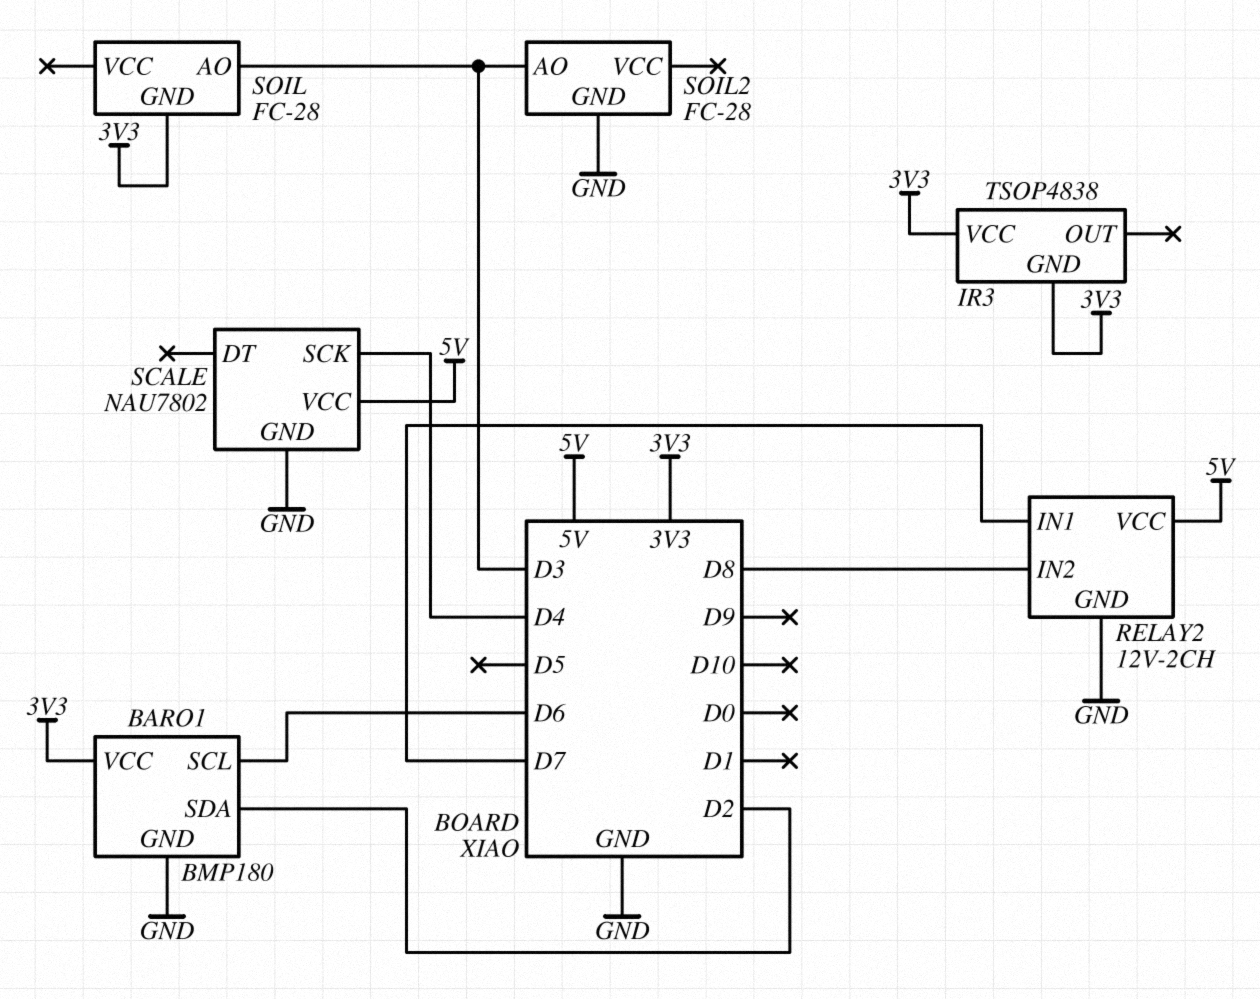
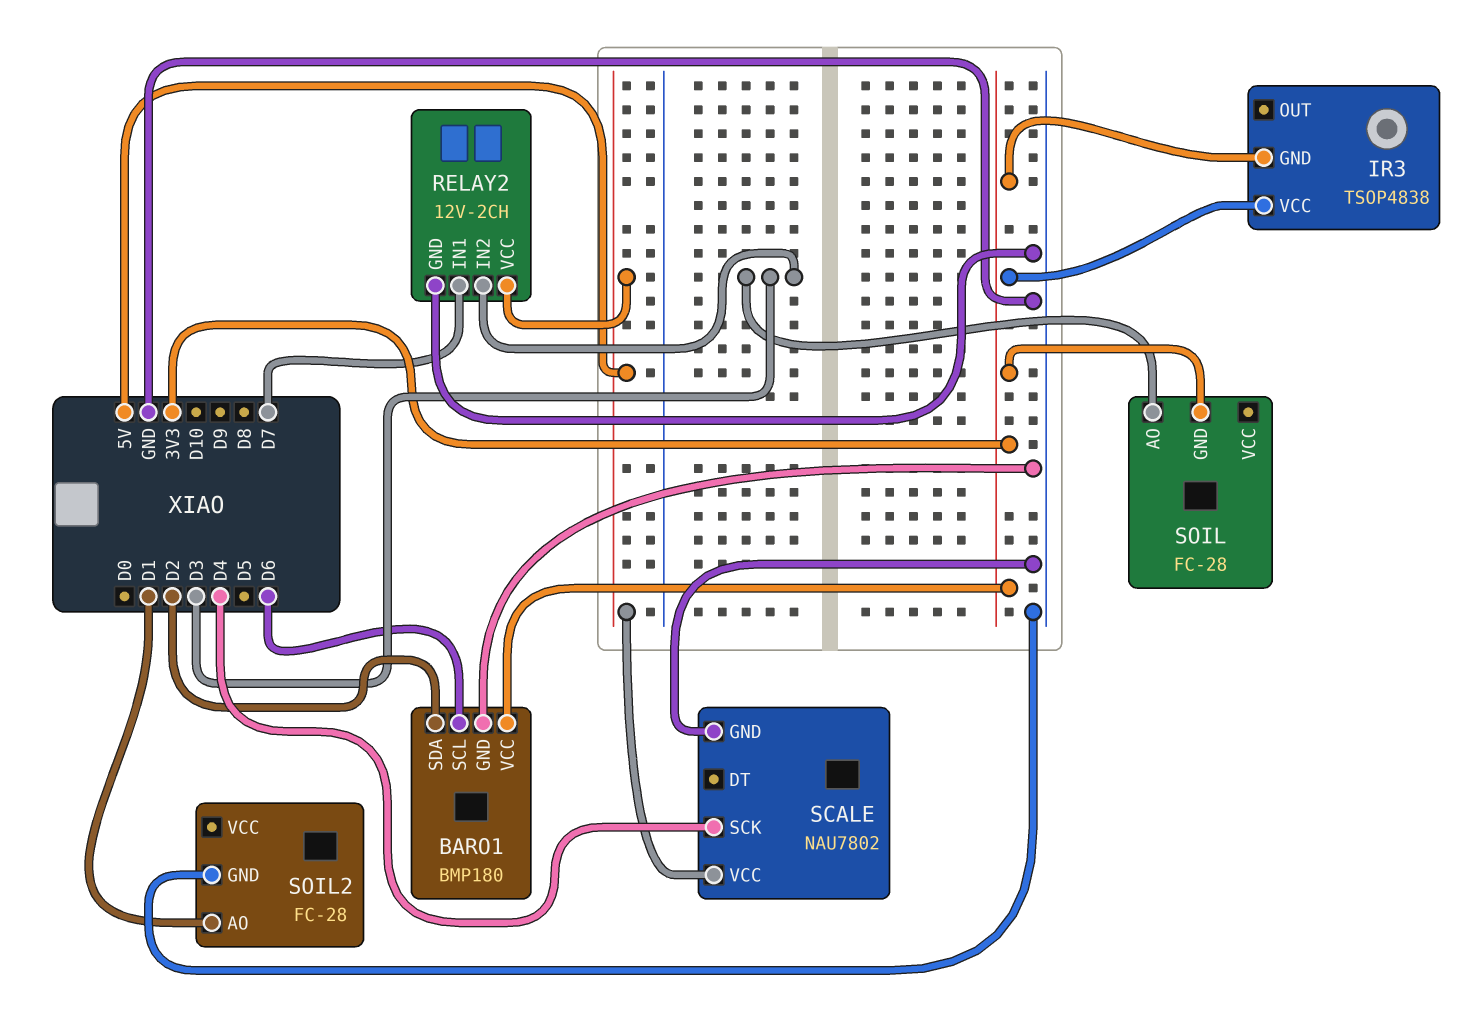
RELAY2 pin IN2: D8 -> D3
SOIL2 pin AO: D3 -> D1

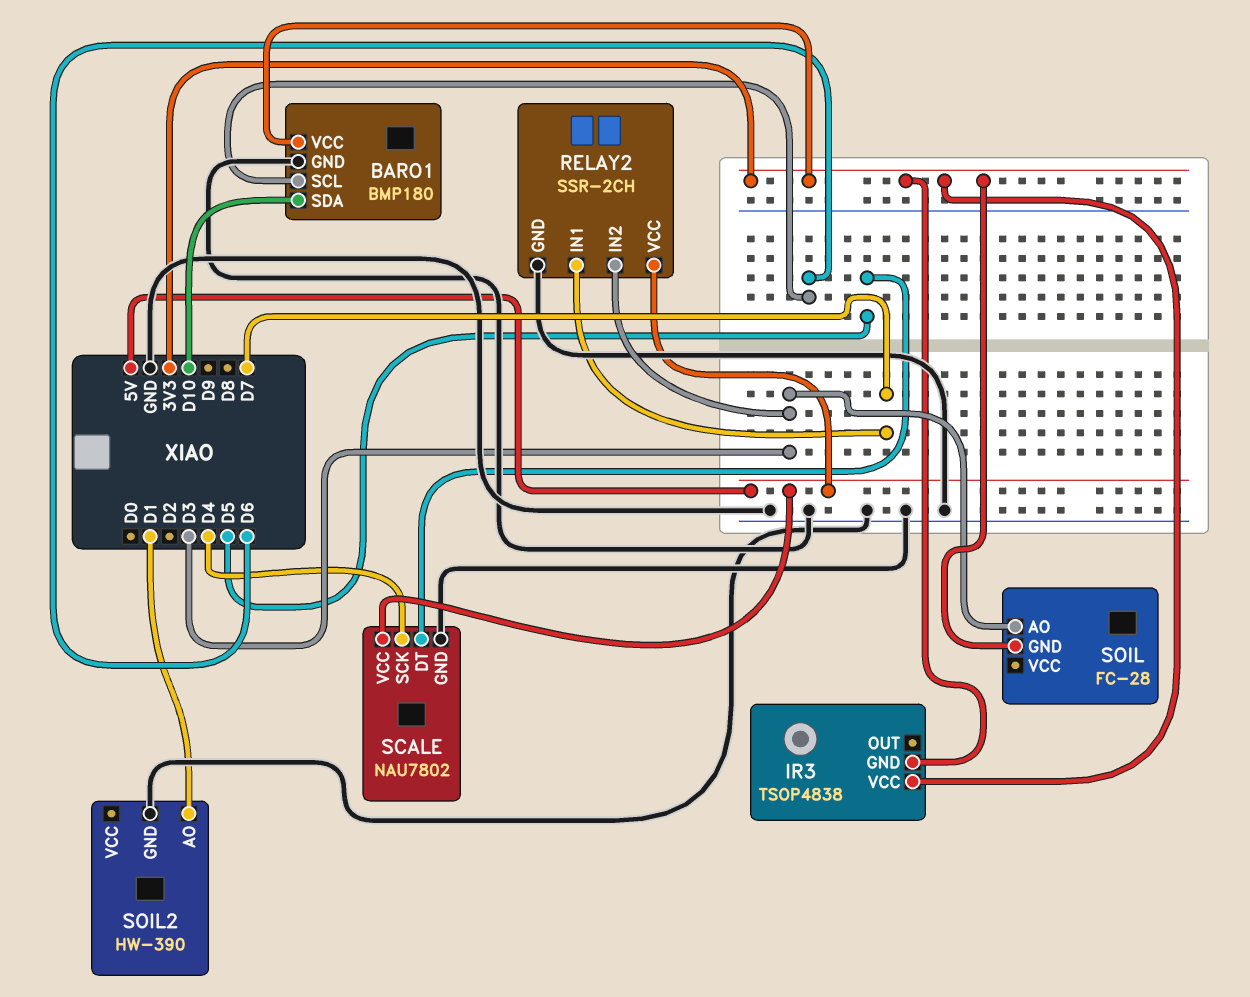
BARO1 pin SDA: D2 -> D10
RELAY2: 12V-2CH -> SSR-2CH
SCALE pin DT: none -> D5
SOIL2: FC-28 -> HW-390

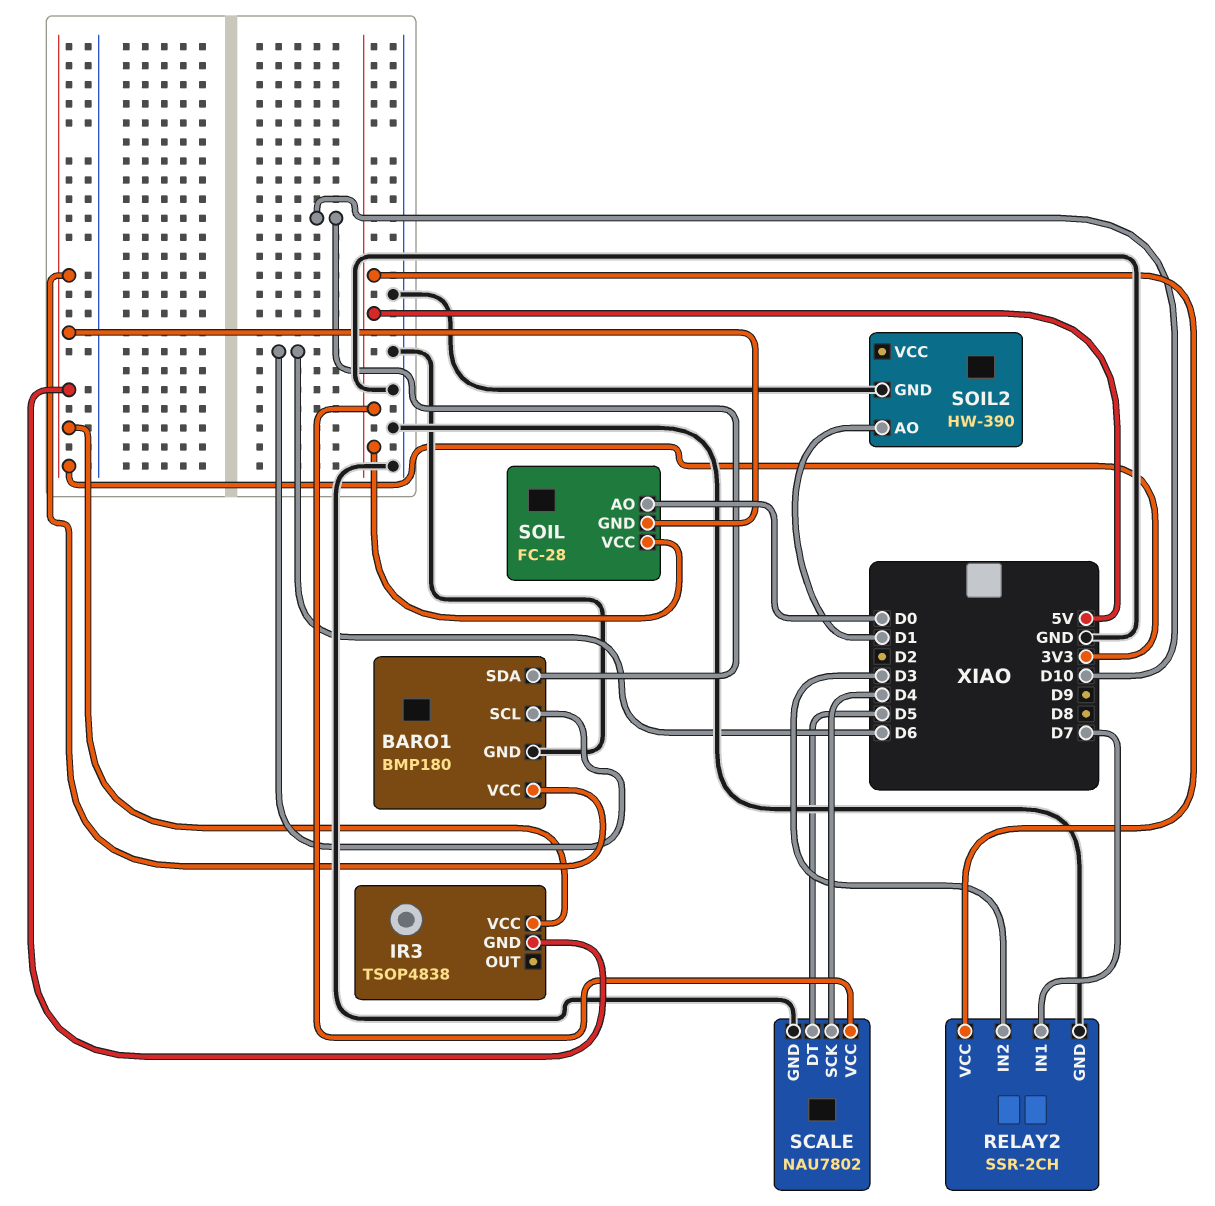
SOIL pin AO: D3 -> D0
SOIL pin VCC: none -> 5V

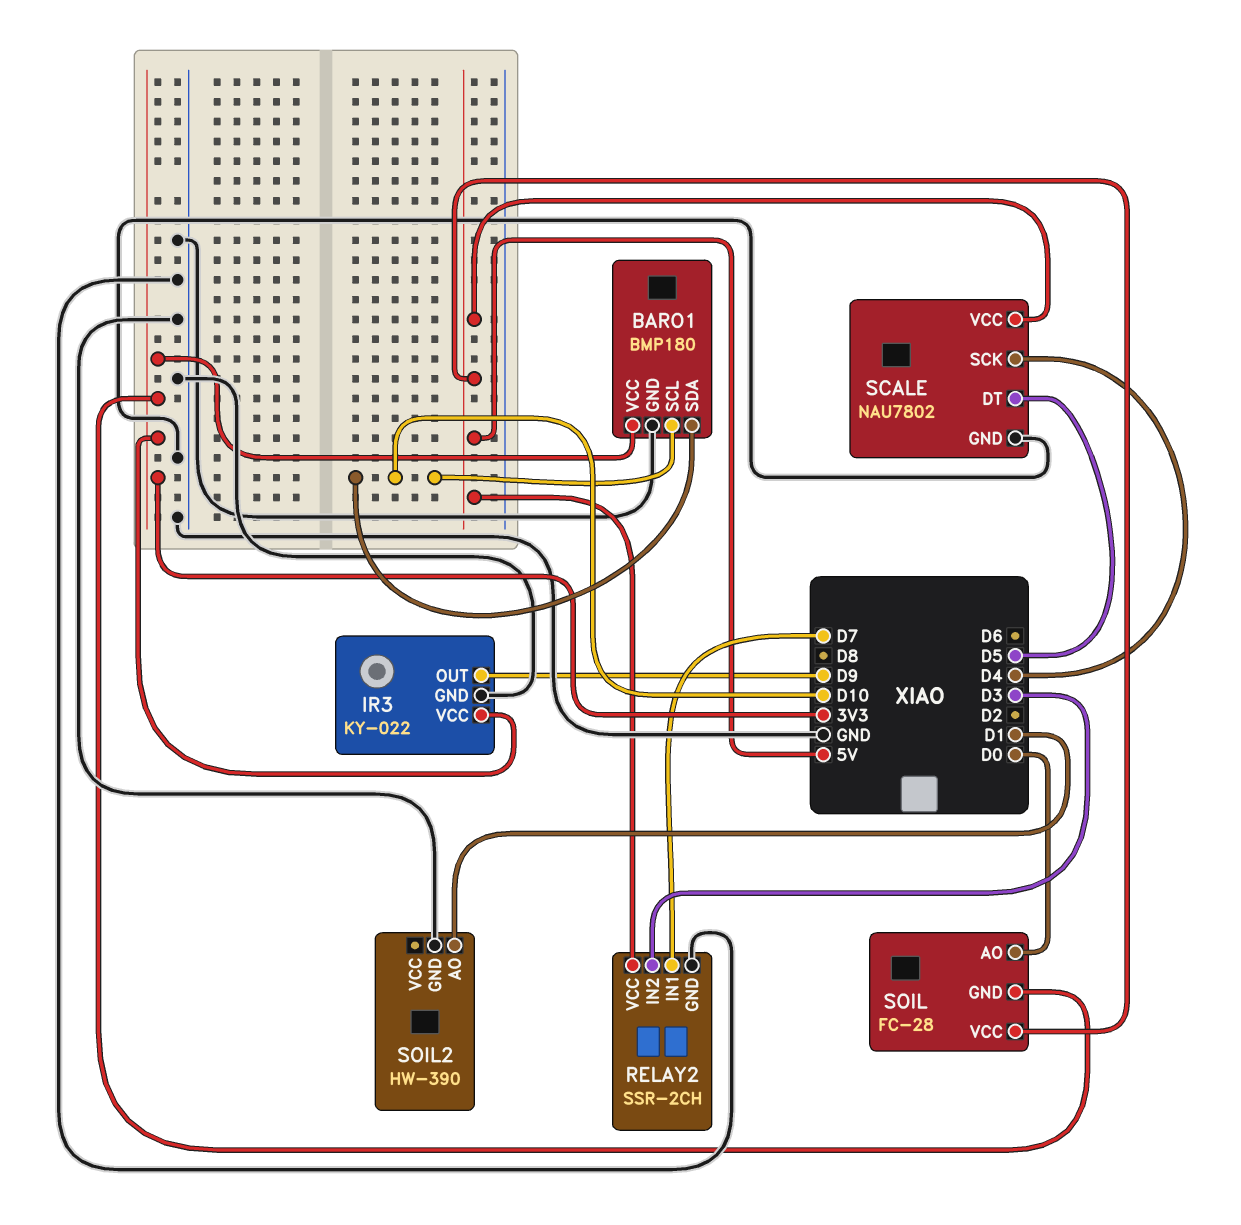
BARO1 pin SCL: D6 -> D10
IR3: TSOP4838 -> KY-022
IR3 pin GND: 3V3 -> GND
IR3 pin OUT: none -> D9

